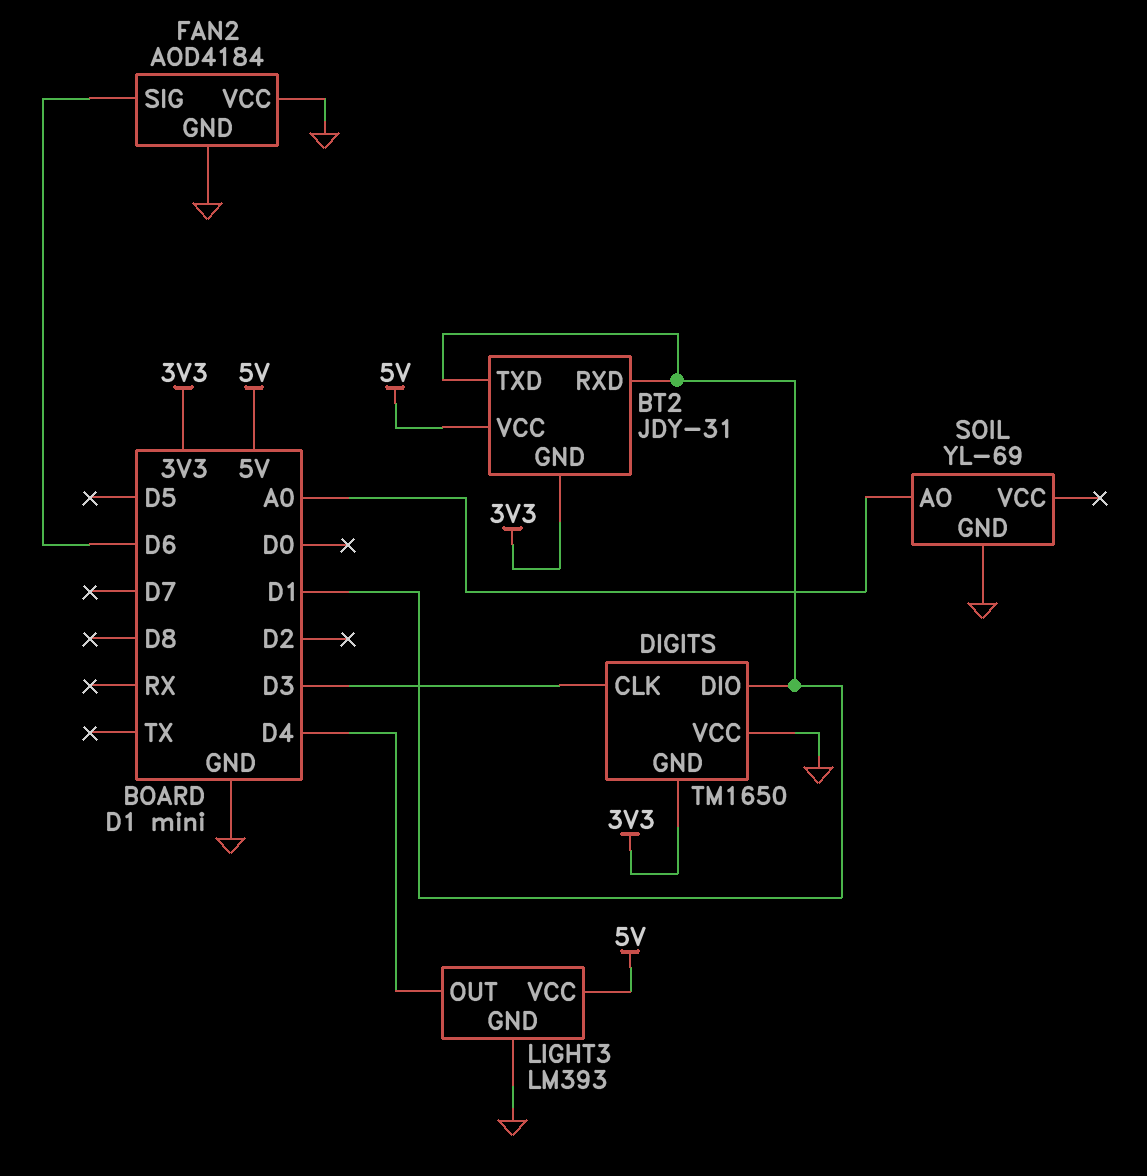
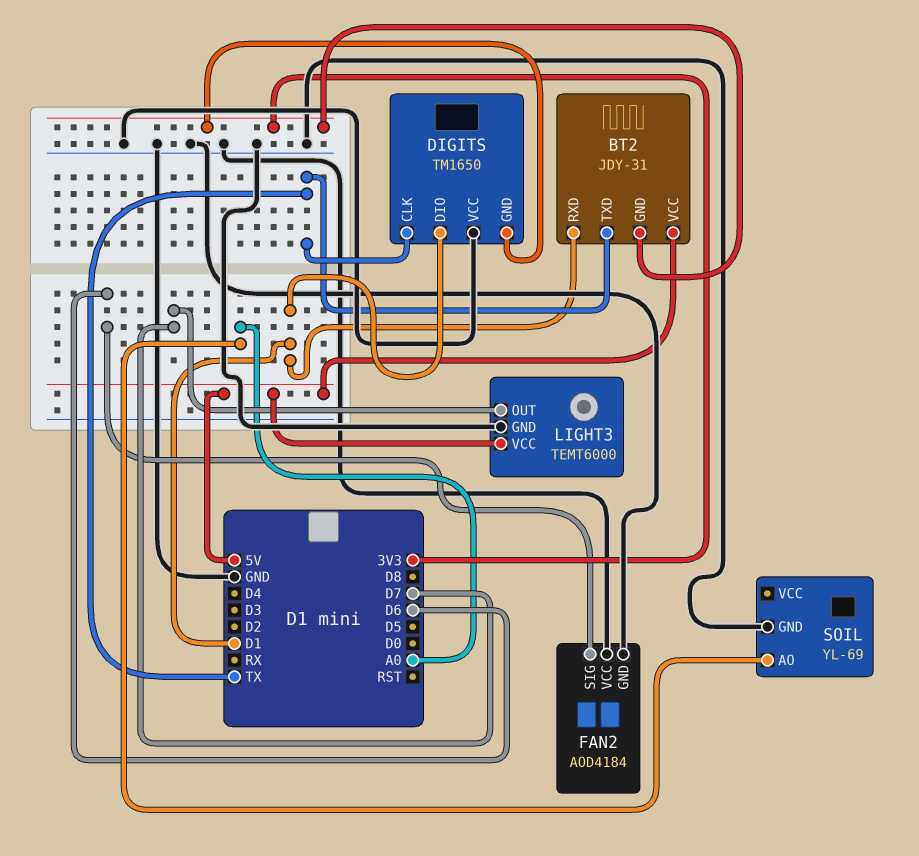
BT2 pin TXD: D1 -> TX
DIGITS pin CLK: D3 -> TX
LIGHT3: LM393 -> TEMT6000
LIGHT3 pin OUT: D4 -> D7

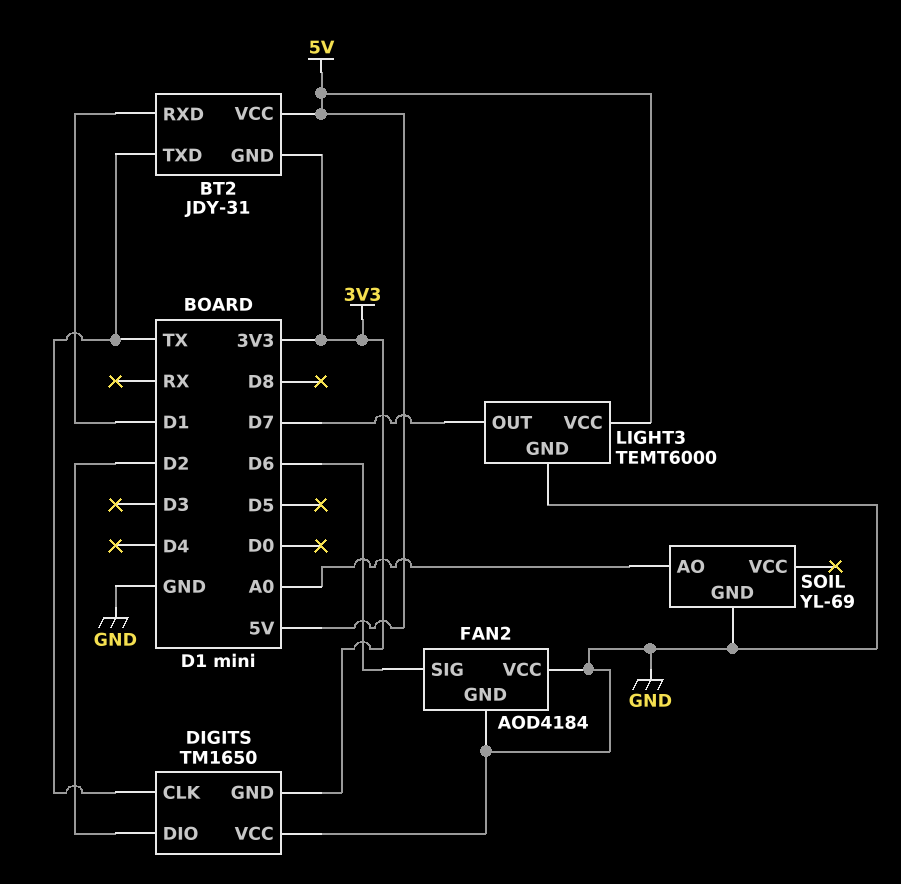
DIGITS pin DIO: D1 -> D2

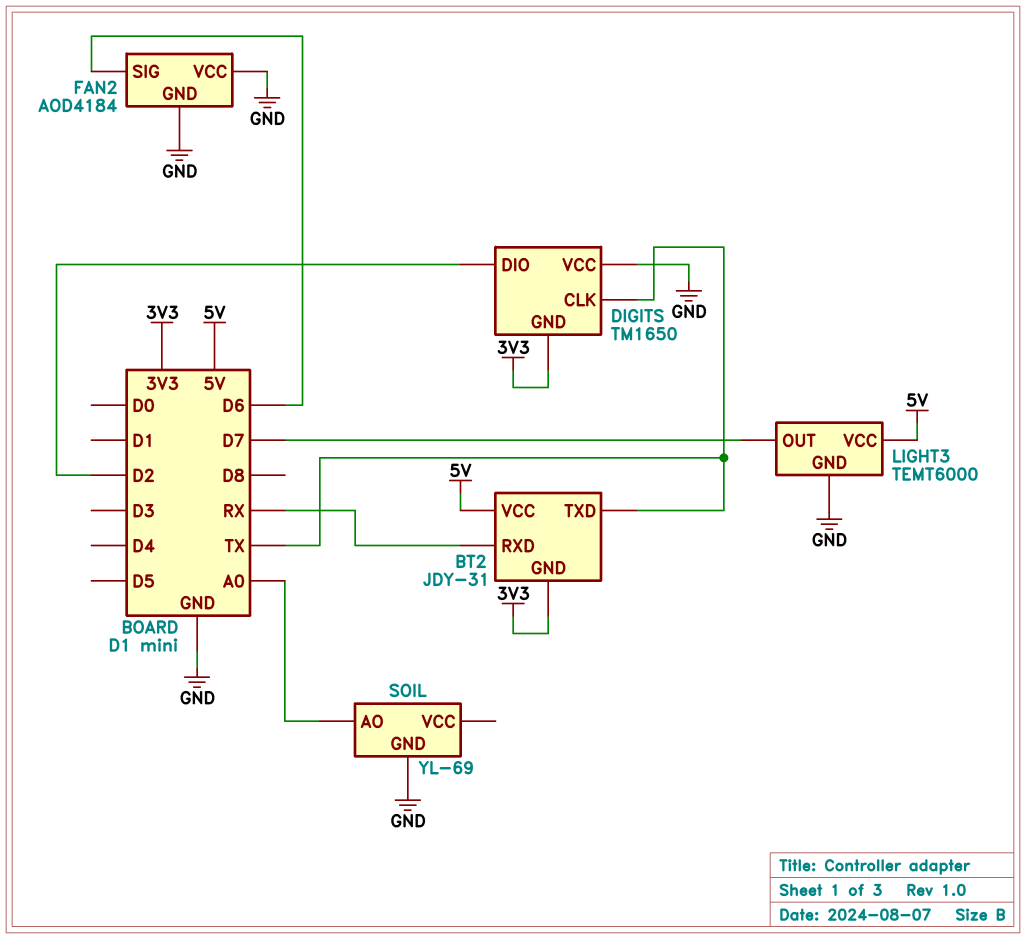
BT2 pin RXD: D1 -> RX

